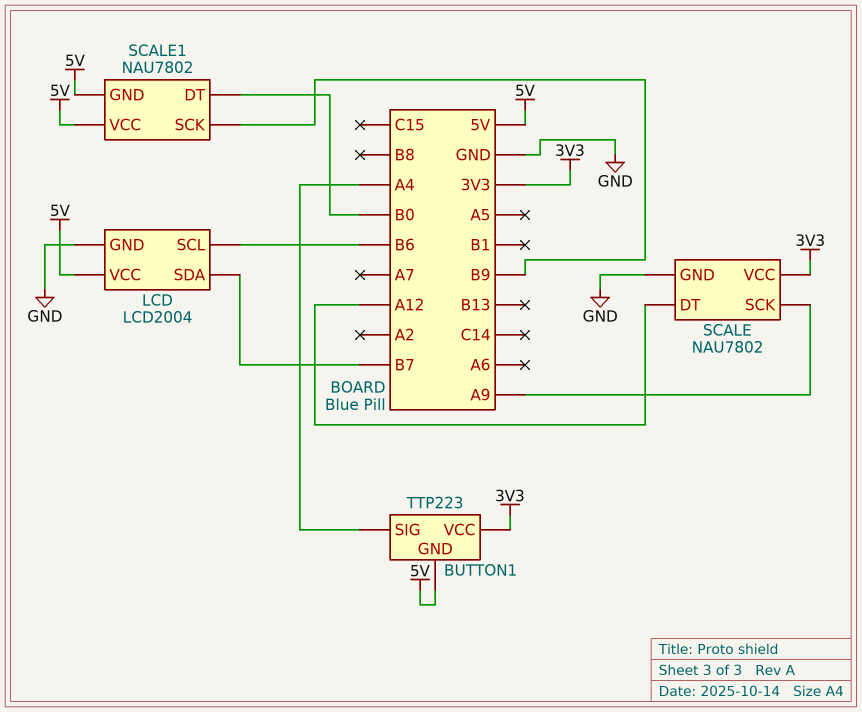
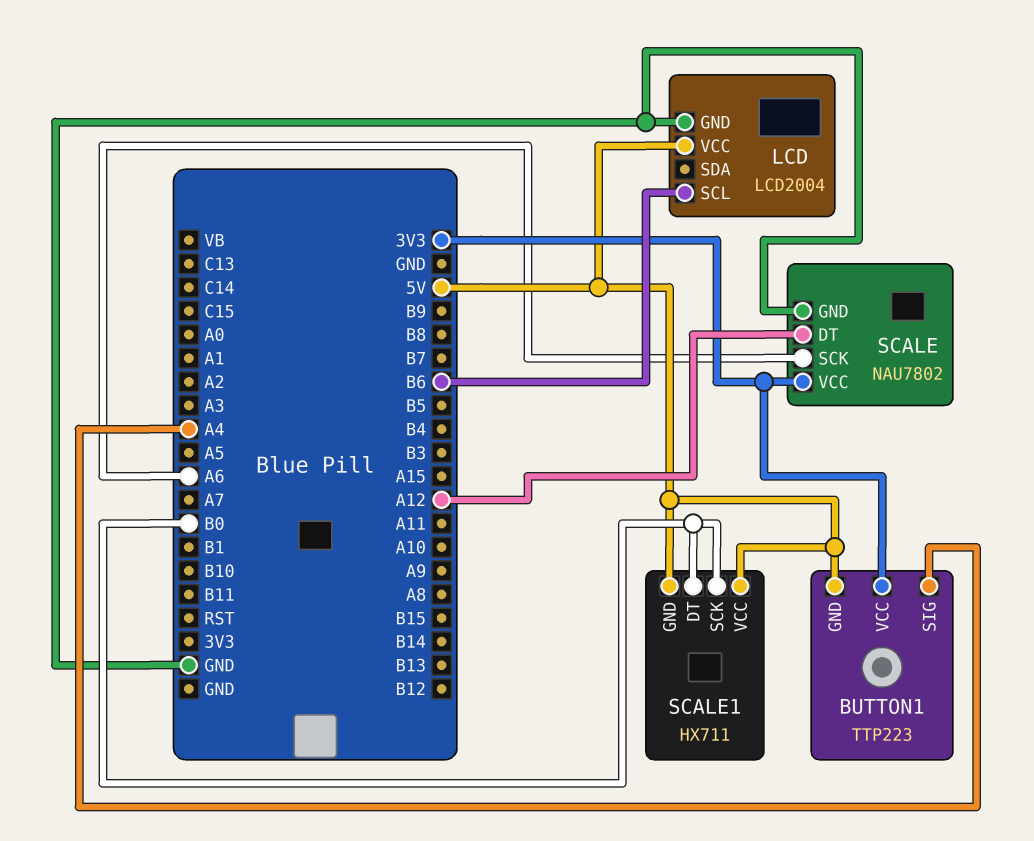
LCD pin SDA: B7 -> none
SCALE pin SCK: A9 -> A6
SCALE1: NAU7802 -> HX711
SCALE1 pin SCK: B9 -> B0

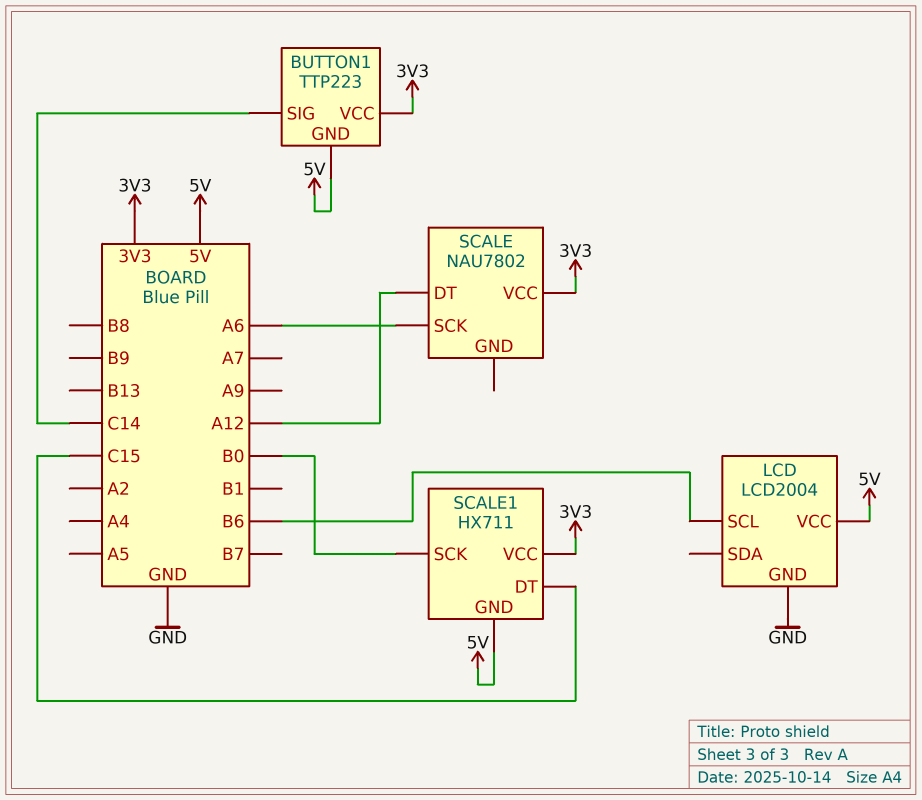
BUTTON1 pin SIG: A4 -> C14
SCALE pin GND: GND -> none
SCALE1 pin DT: B0 -> C15
SCALE1 pin VCC: 5V -> 3V3

